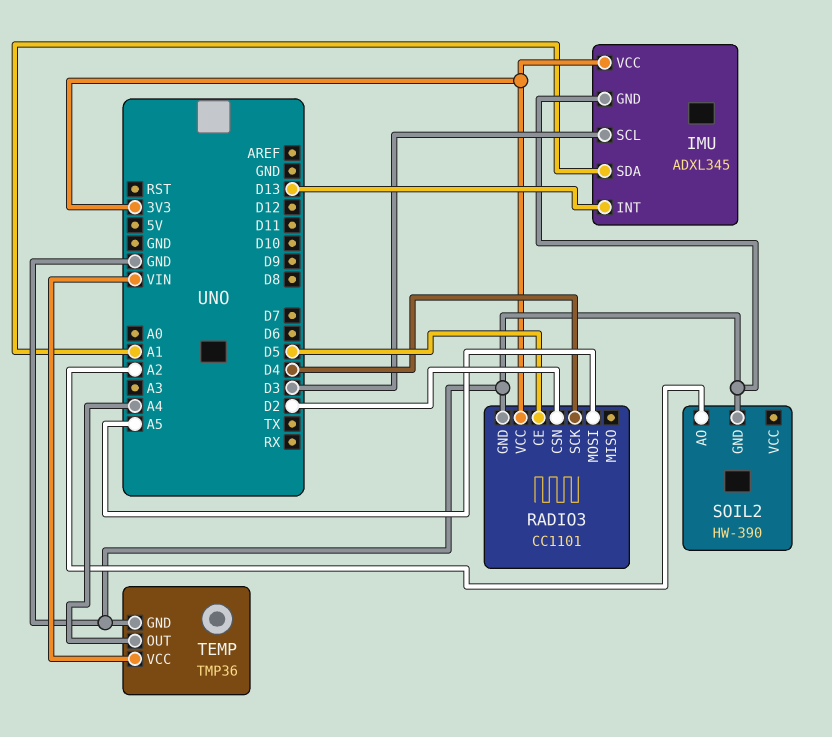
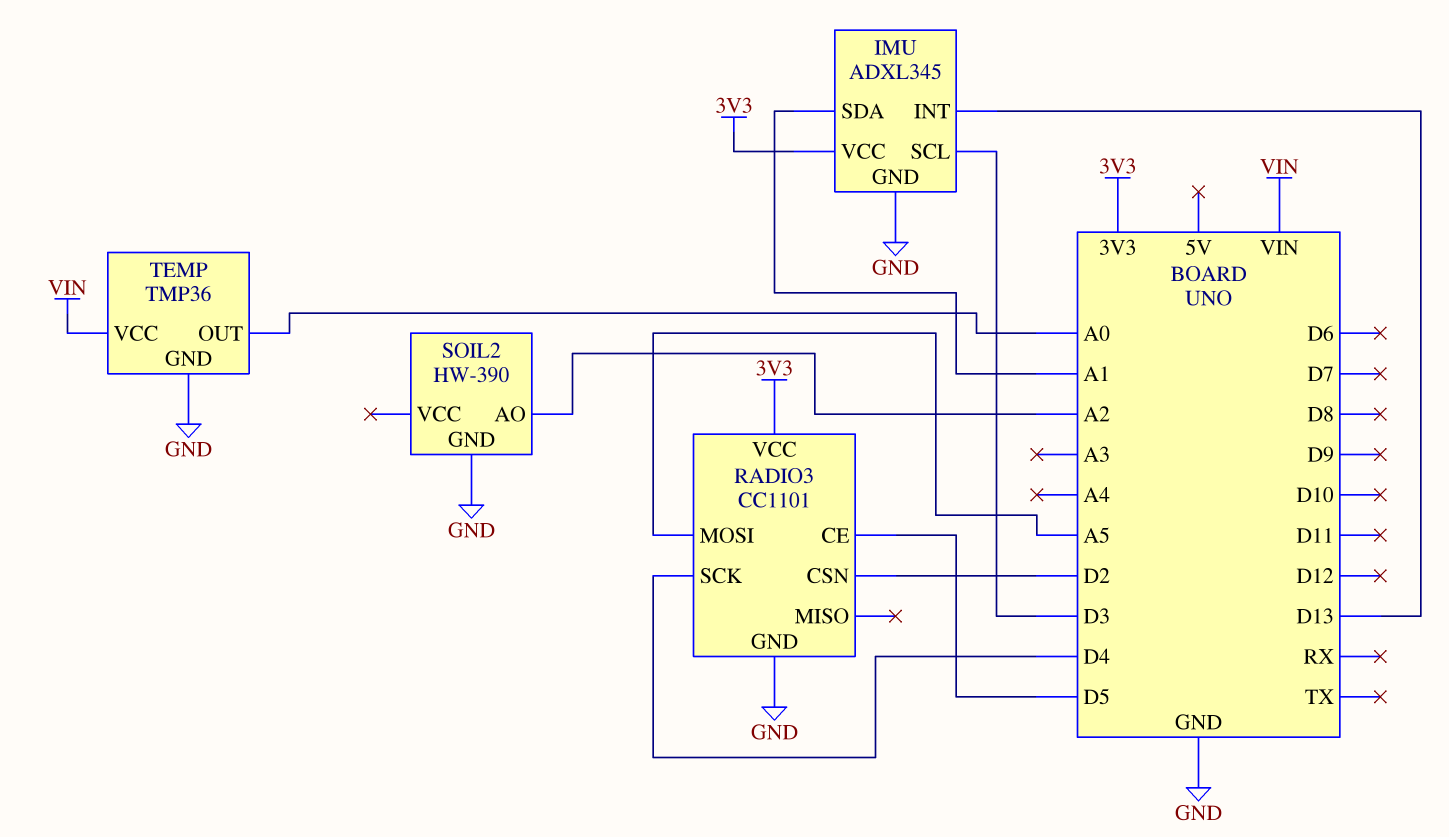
TEMP pin OUT: A4 -> A0

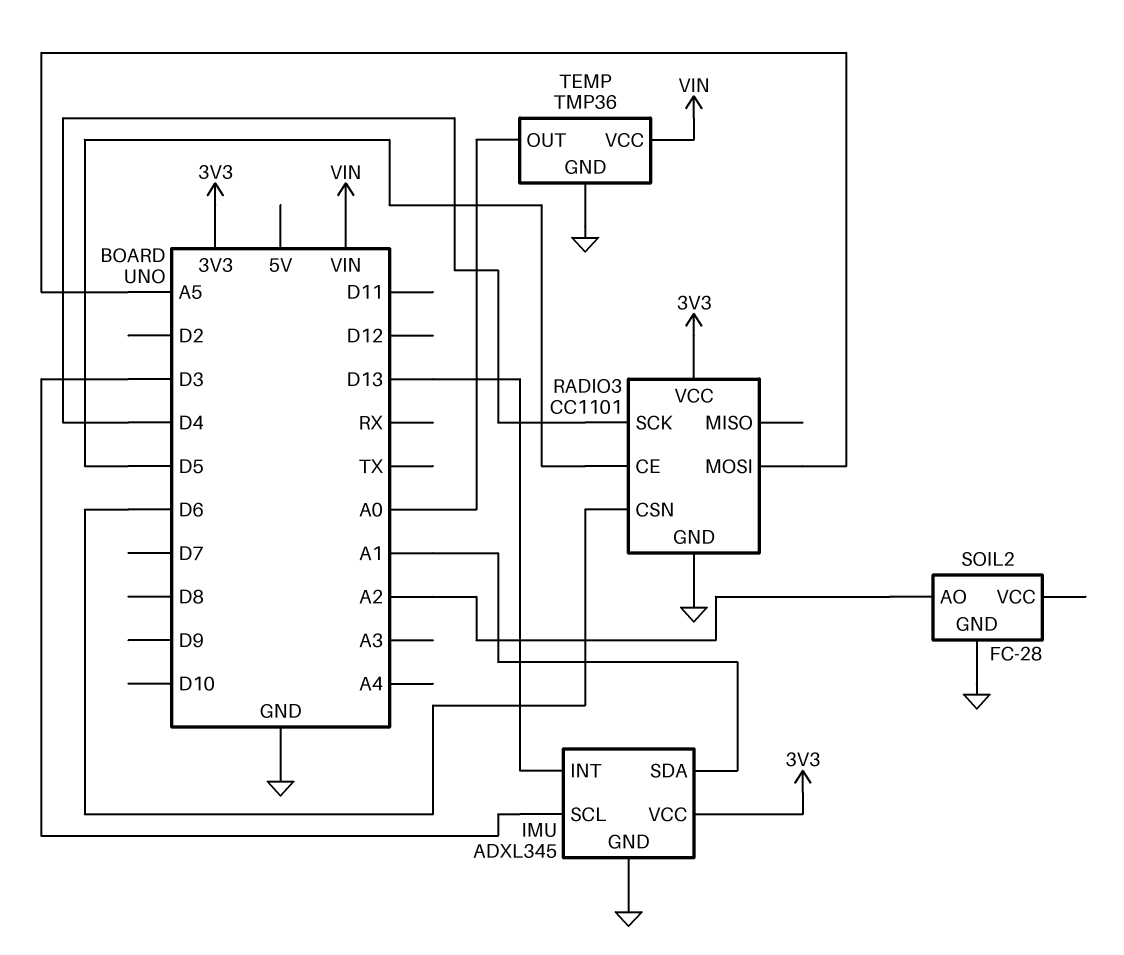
RADIO3 pin CSN: D2 -> D6
SOIL2: HW-390 -> FC-28

